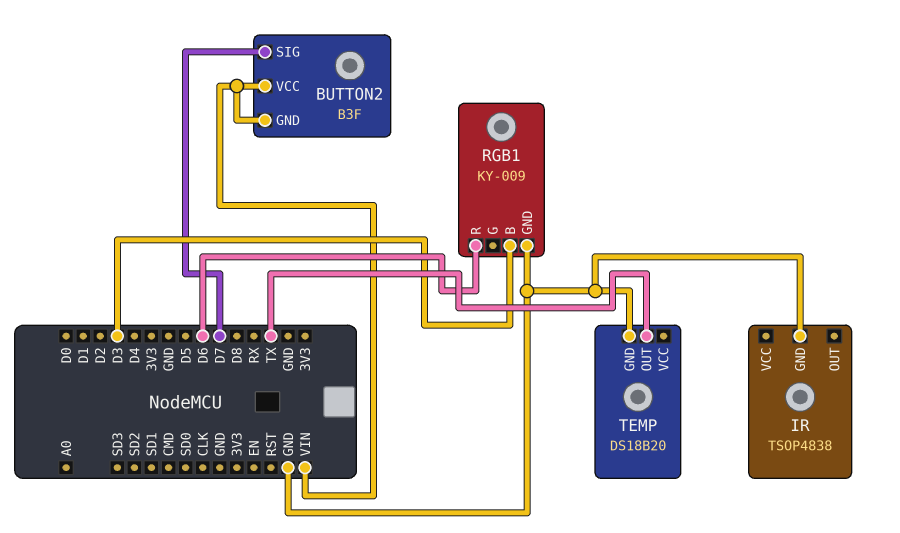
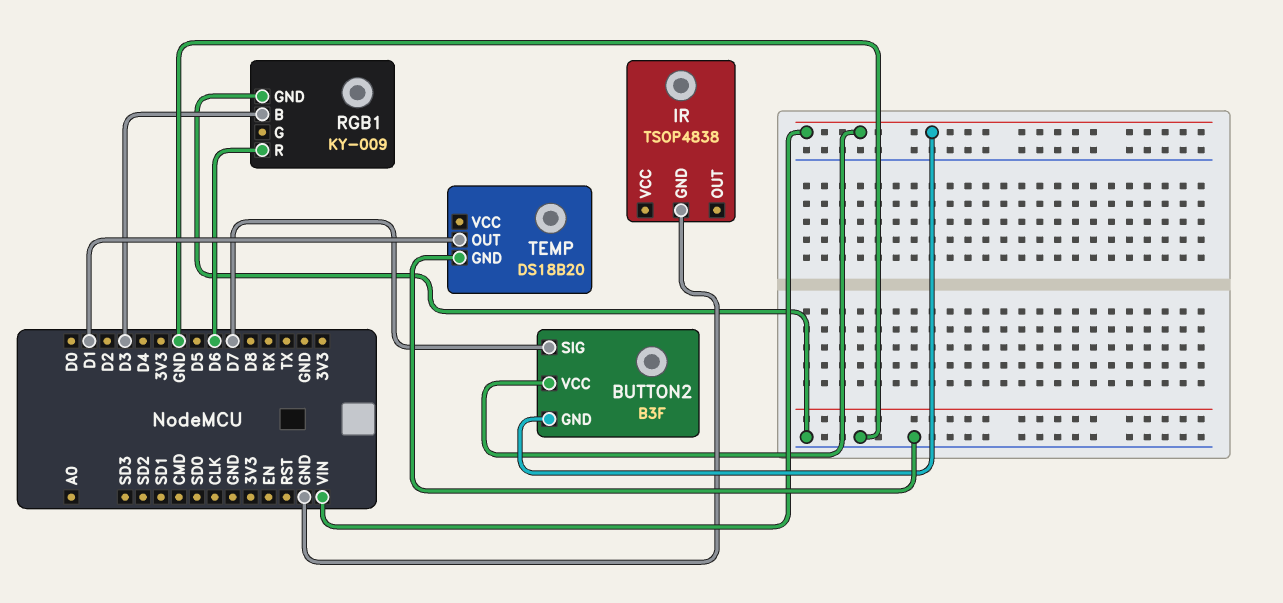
TEMP pin OUT: TX -> D1

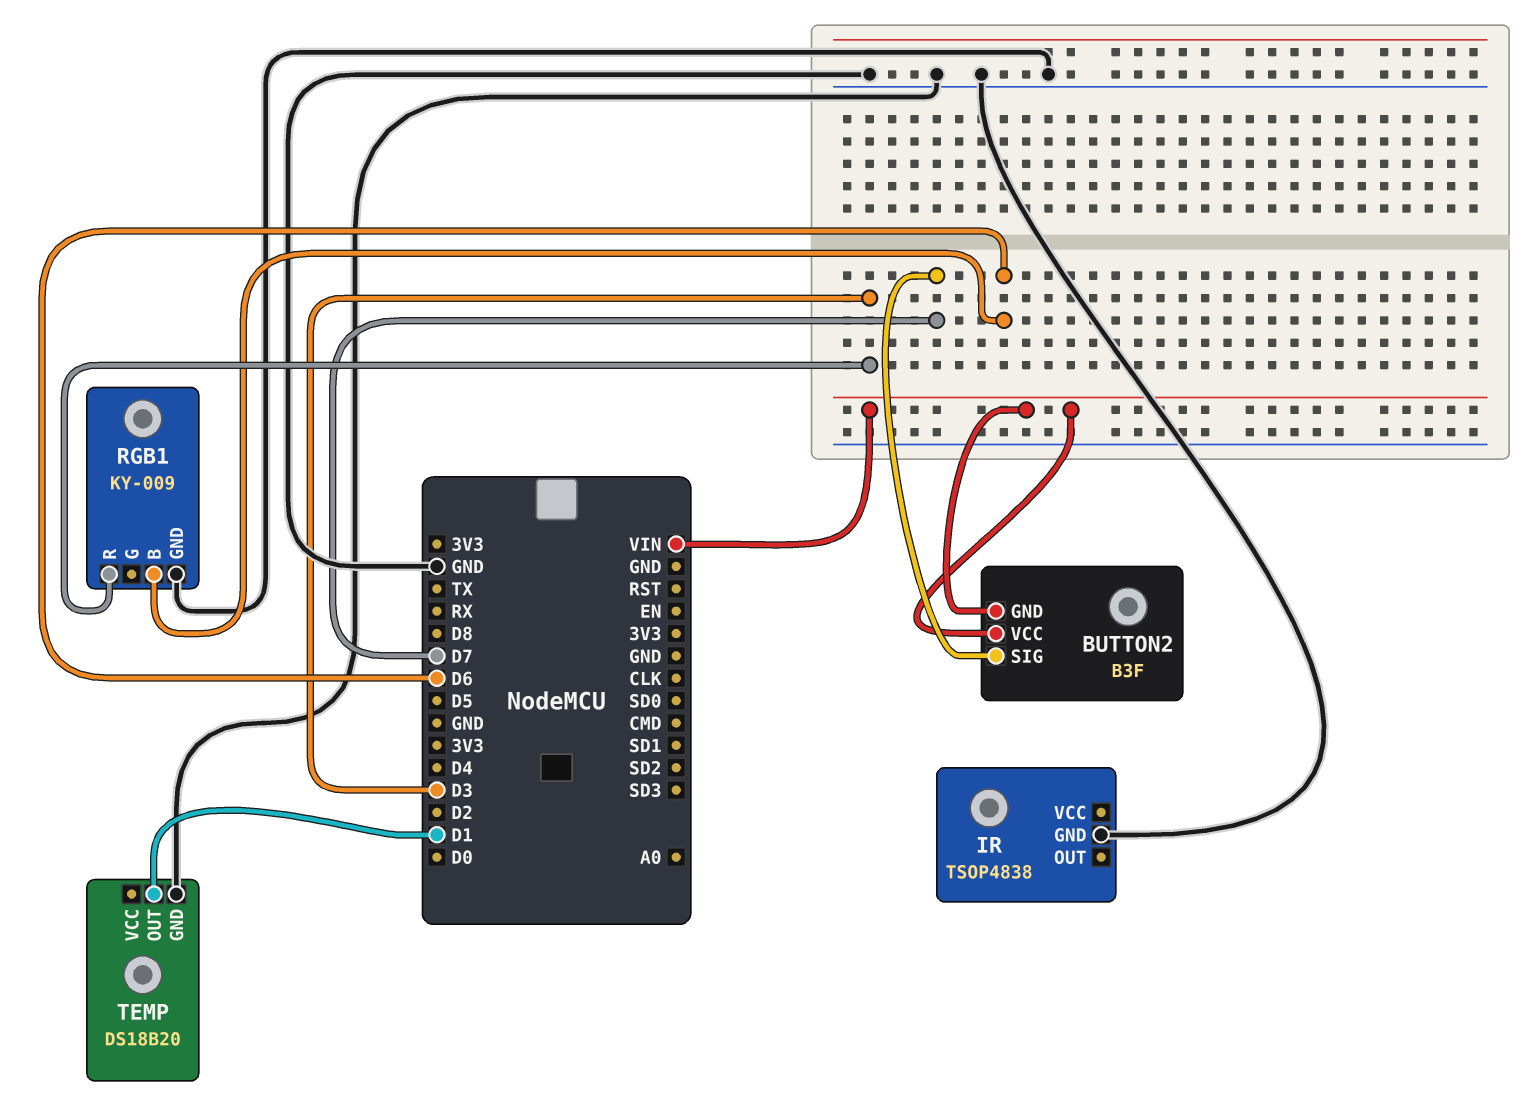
RGB1 pin B: D3 -> D6
RGB1 pin R: D6 -> D3

